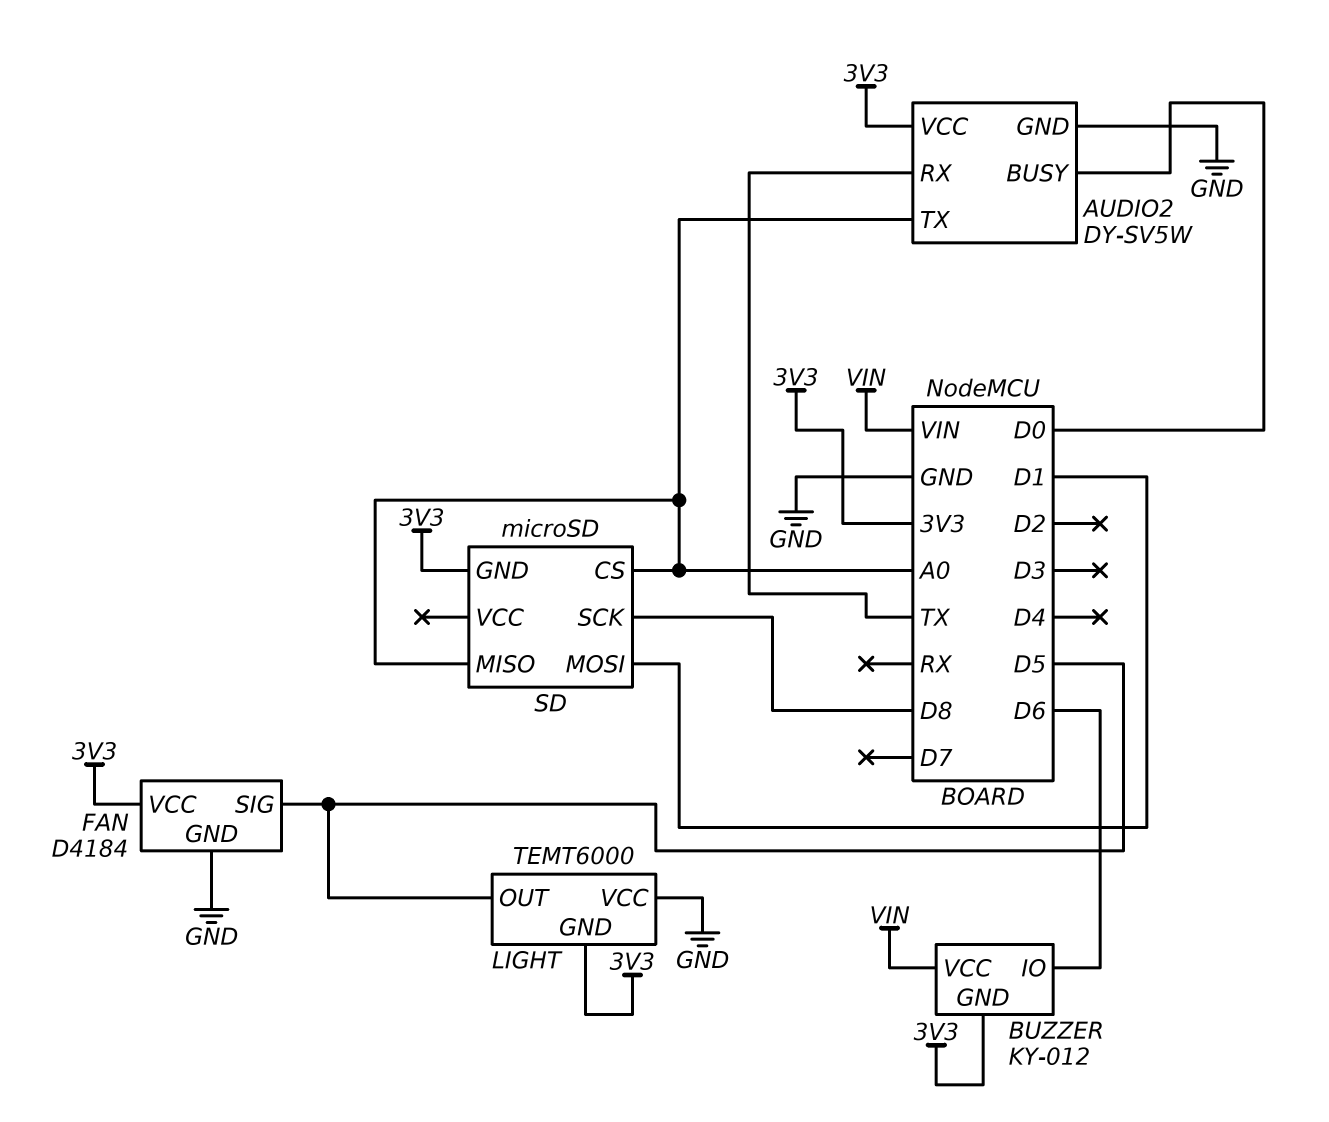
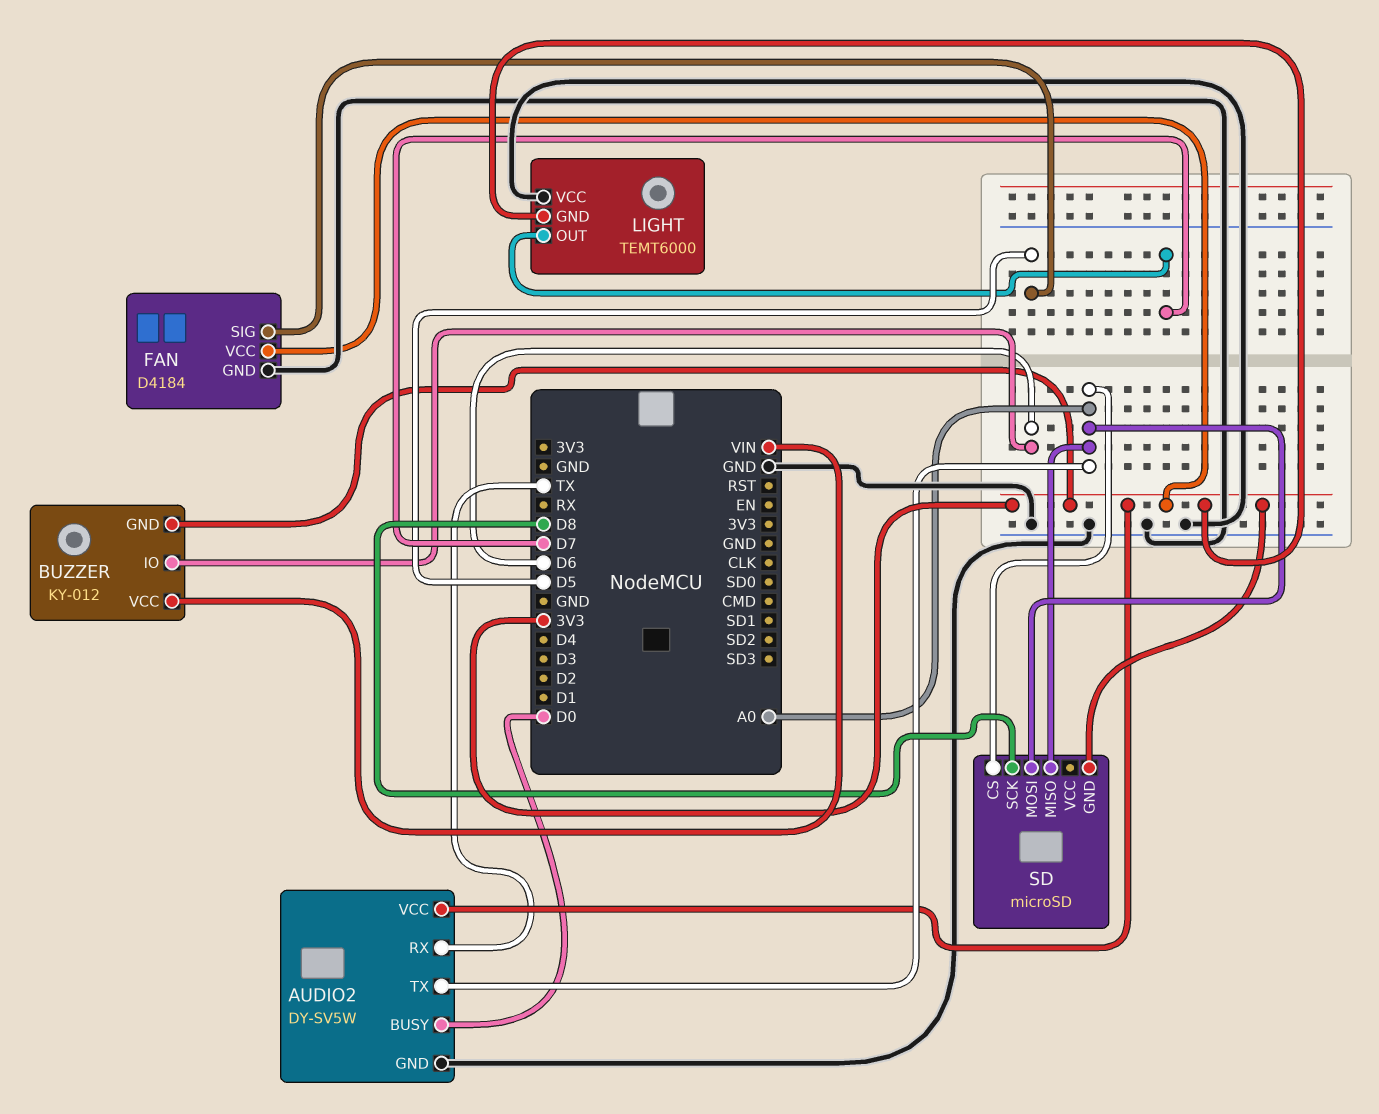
LIGHT pin OUT: D5 -> D7
SD pin MOSI: D1 -> A0

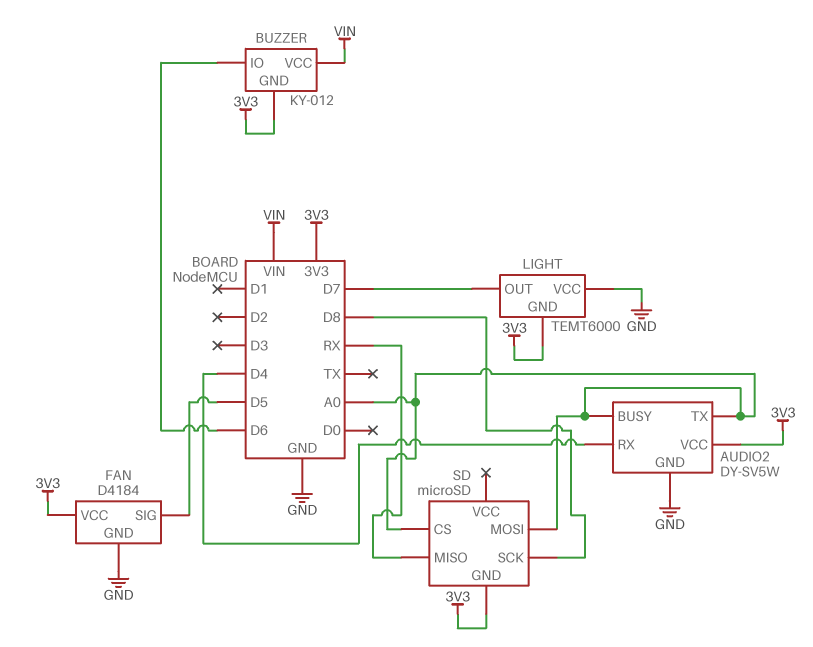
AUDIO2 pin BUSY: D0 -> A0
AUDIO2 pin RX: TX -> D4
SD pin MISO: A0 -> RX

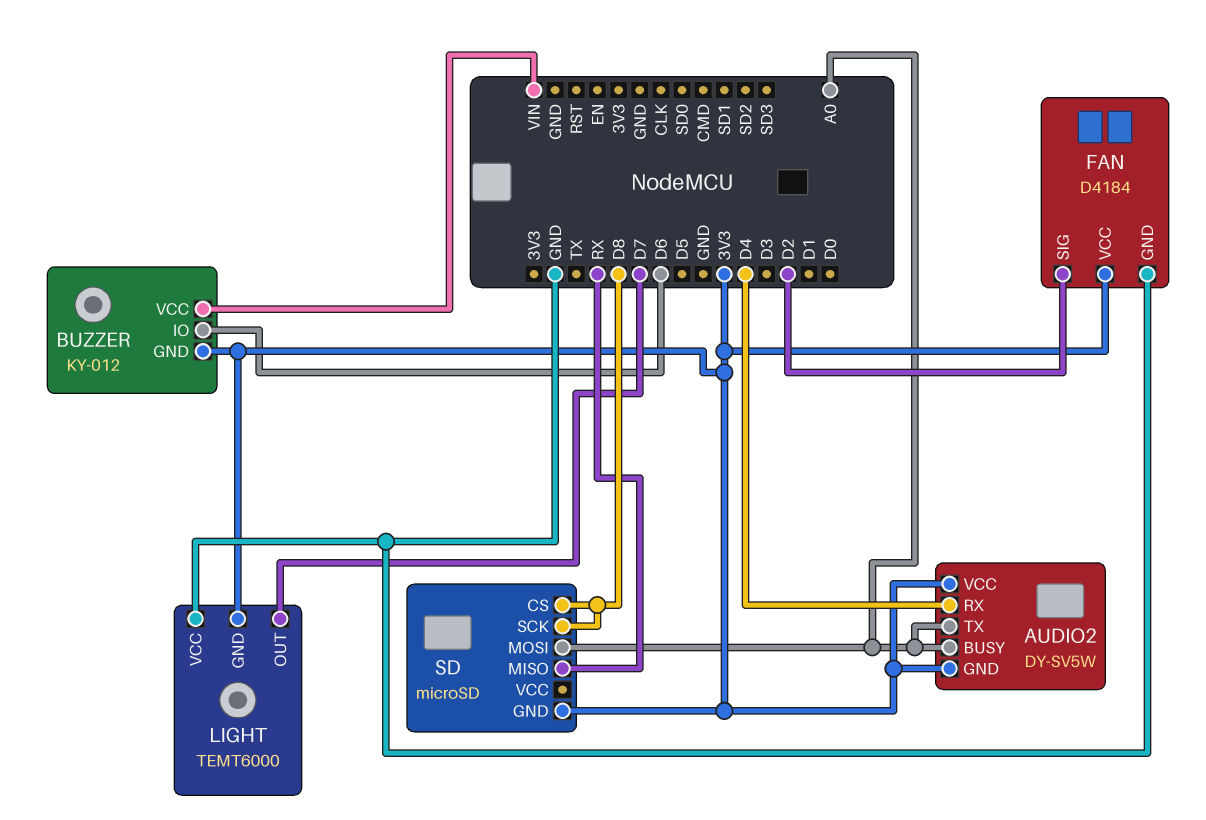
AUDIO2 pin GND: GND -> 3V3
FAN pin SIG: D5 -> D2
SD pin CS: A0 -> D8

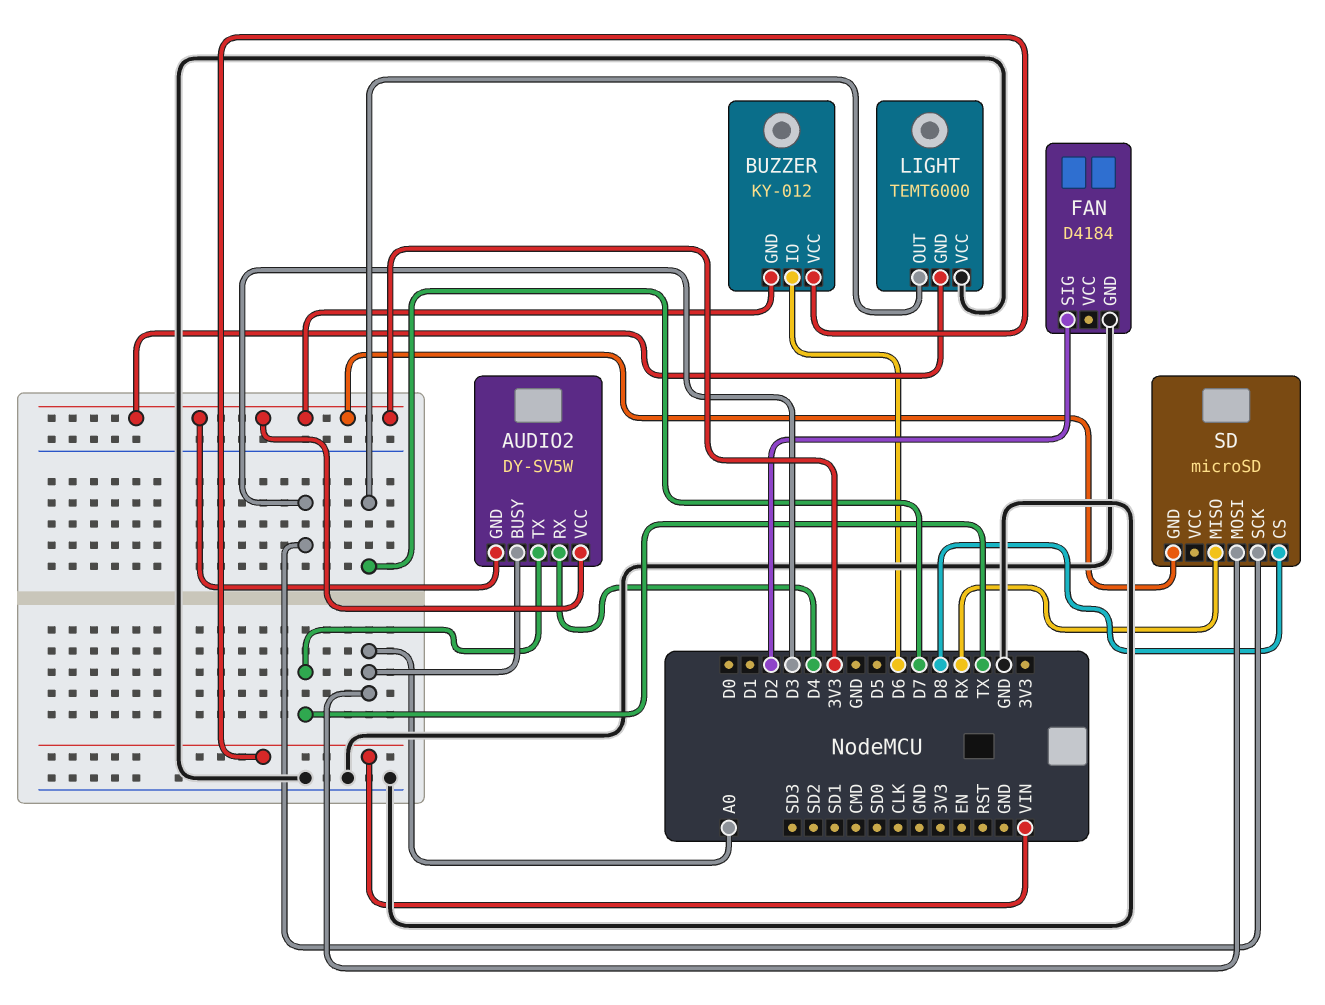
AUDIO2 pin TX: A0 -> TX
FAN pin VCC: 3V3 -> none
SD pin SCK: D8 -> D3

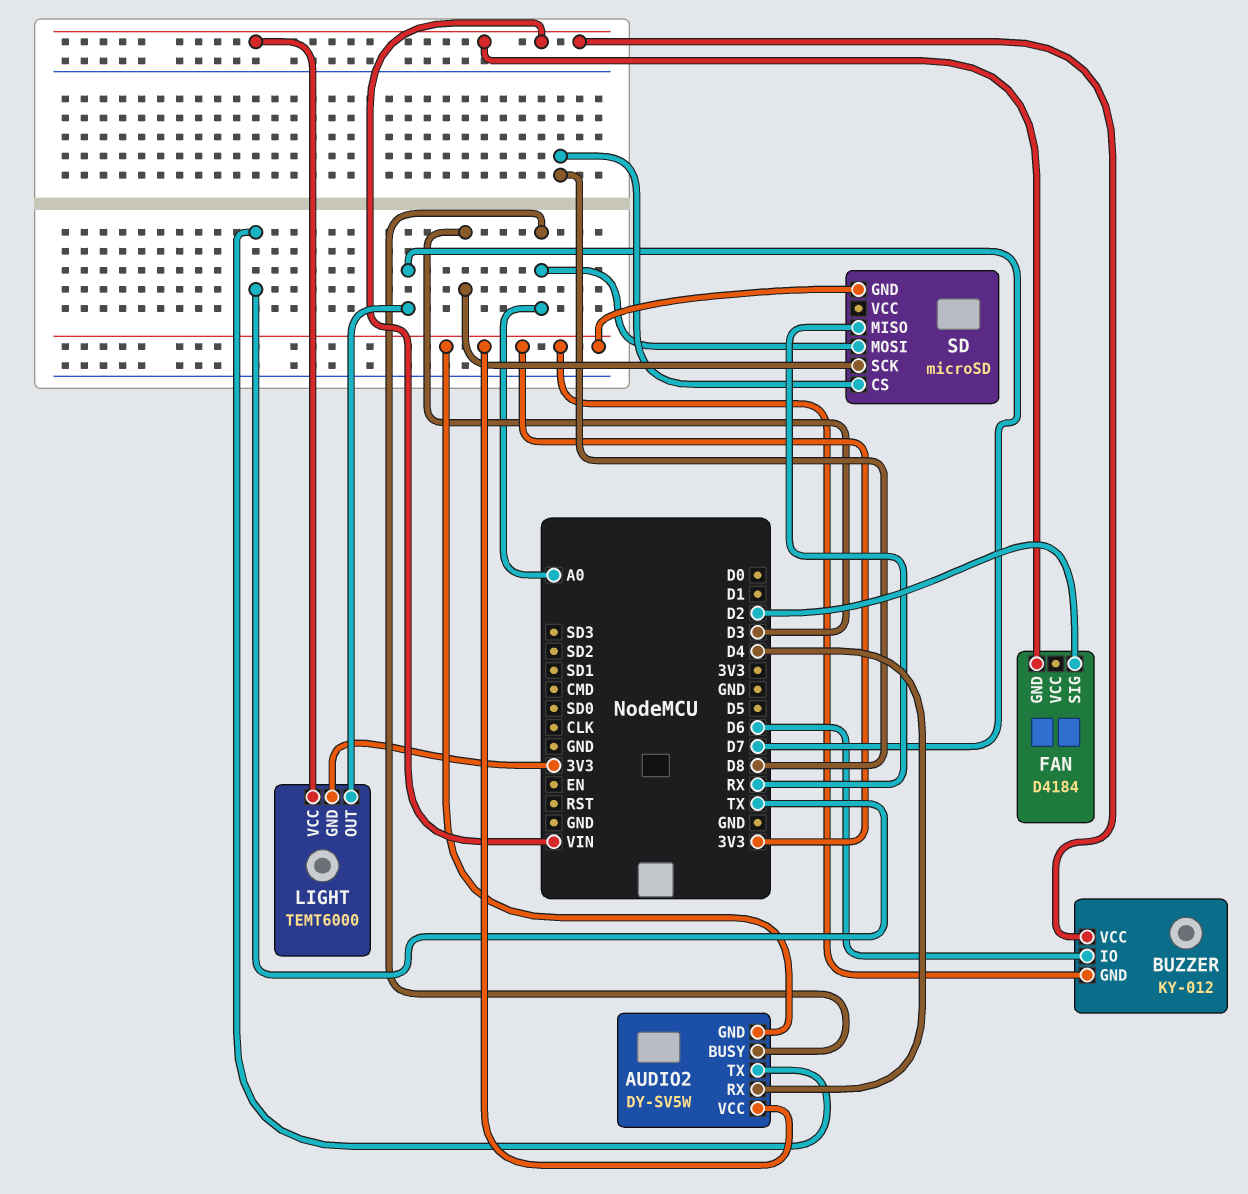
FAN pin GND: GND -> VIN
LIGHT pin VCC: GND -> VIN

